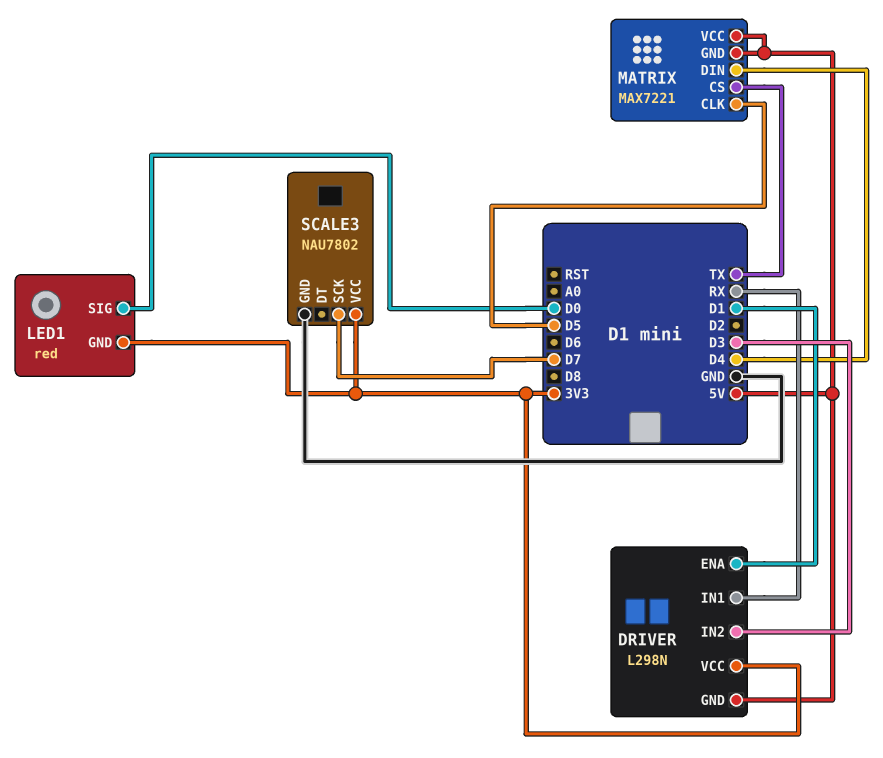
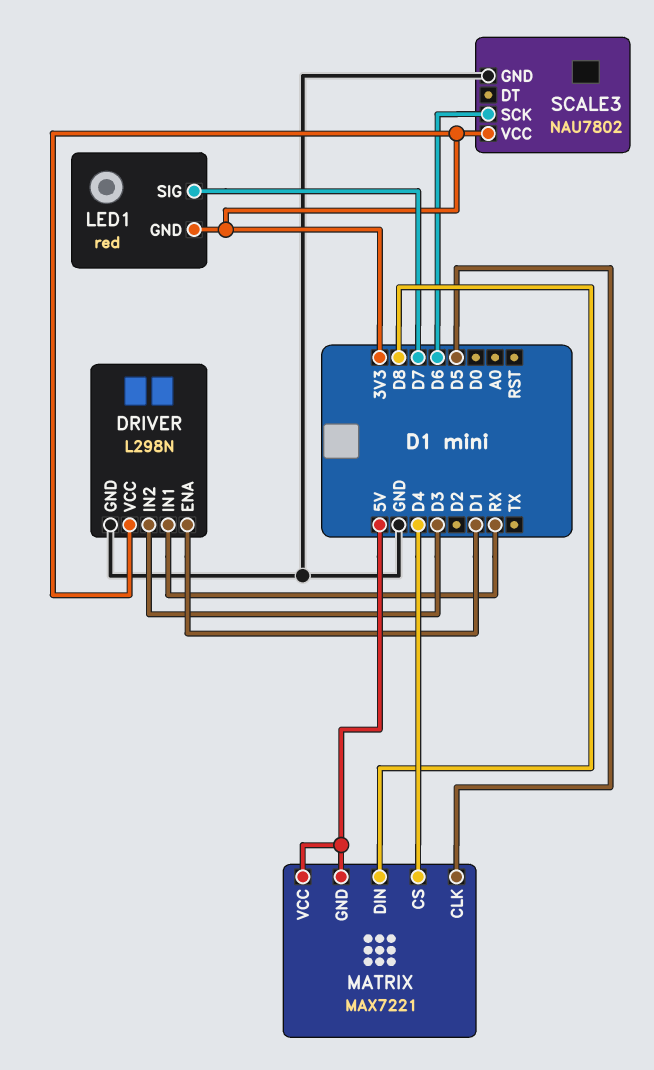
DRIVER pin GND: 5V -> GND
LED1 pin SIG: D0 -> D7
MATRIX pin CS: TX -> D4
MATRIX pin DIN: D4 -> D8
SCALE3 pin SCK: D7 -> D6

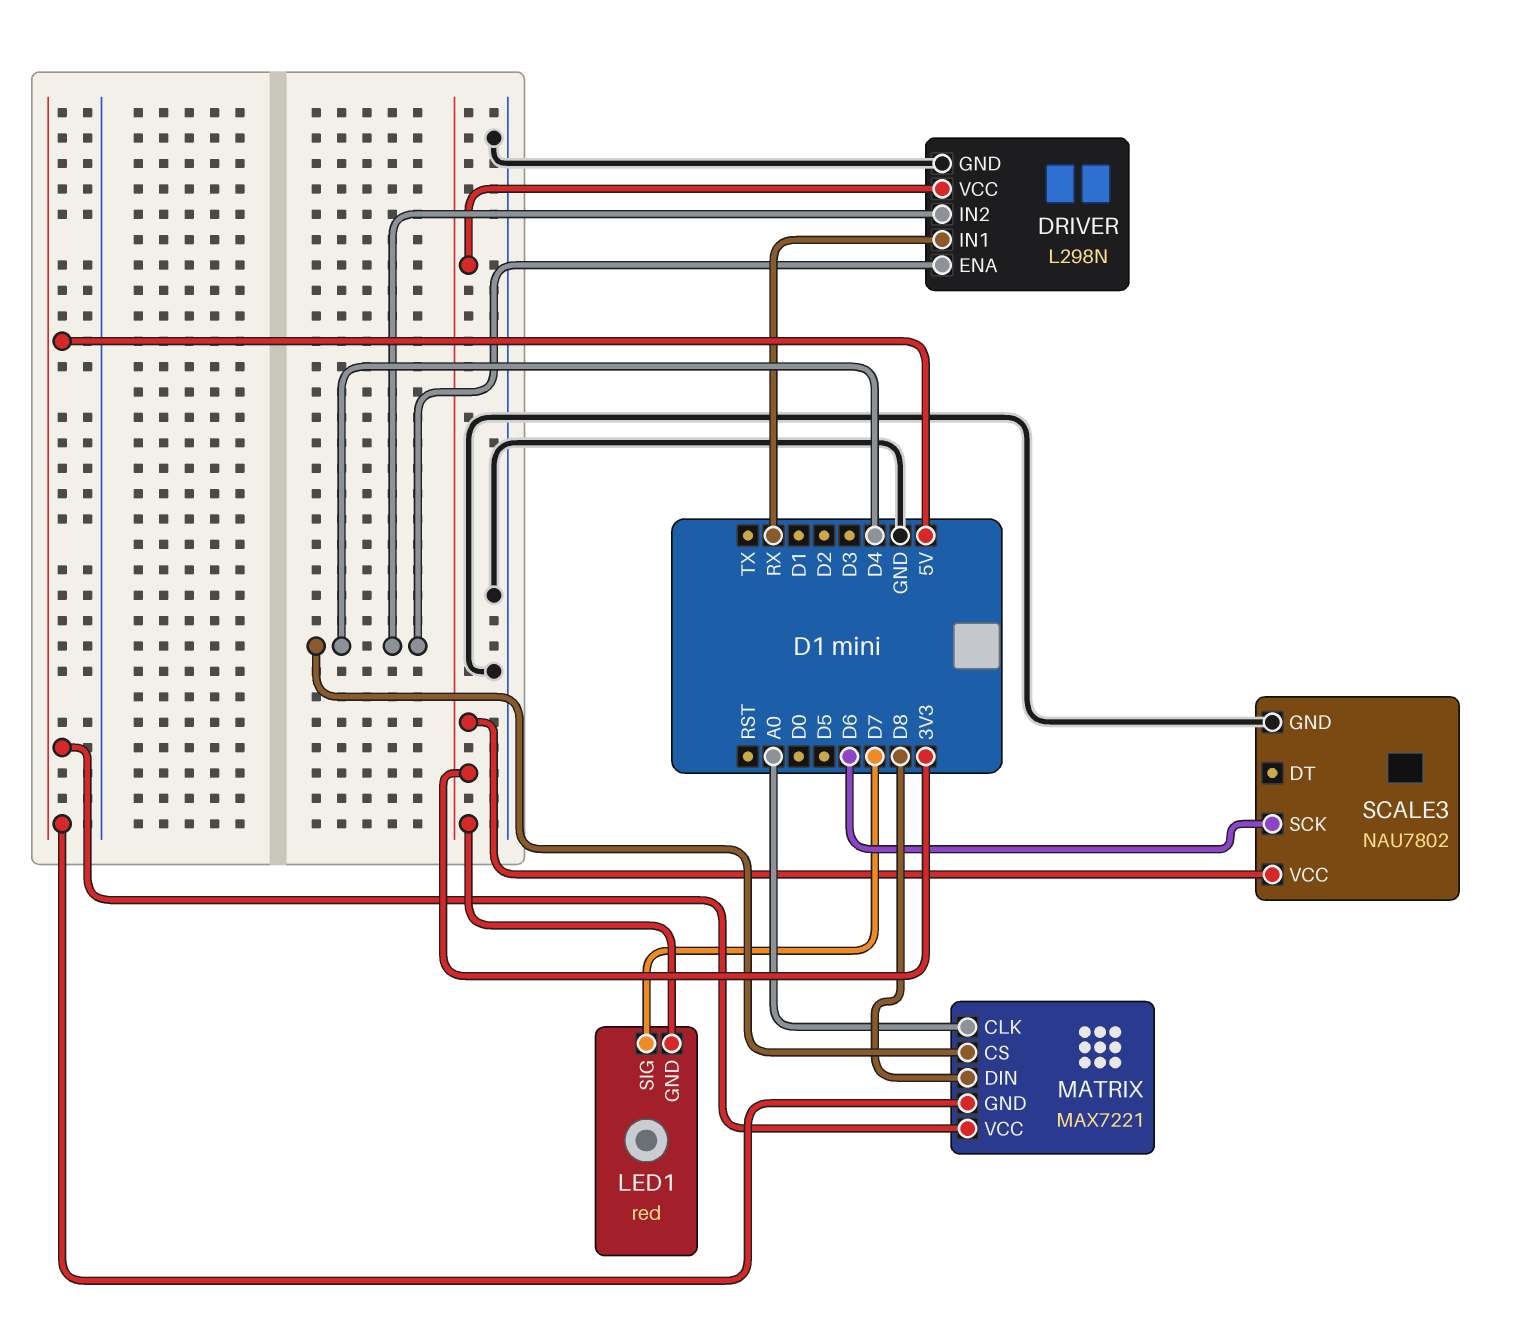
DRIVER pin ENA: D1 -> D4
DRIVER pin IN2: D3 -> D4
MATRIX pin CLK: D5 -> A0

